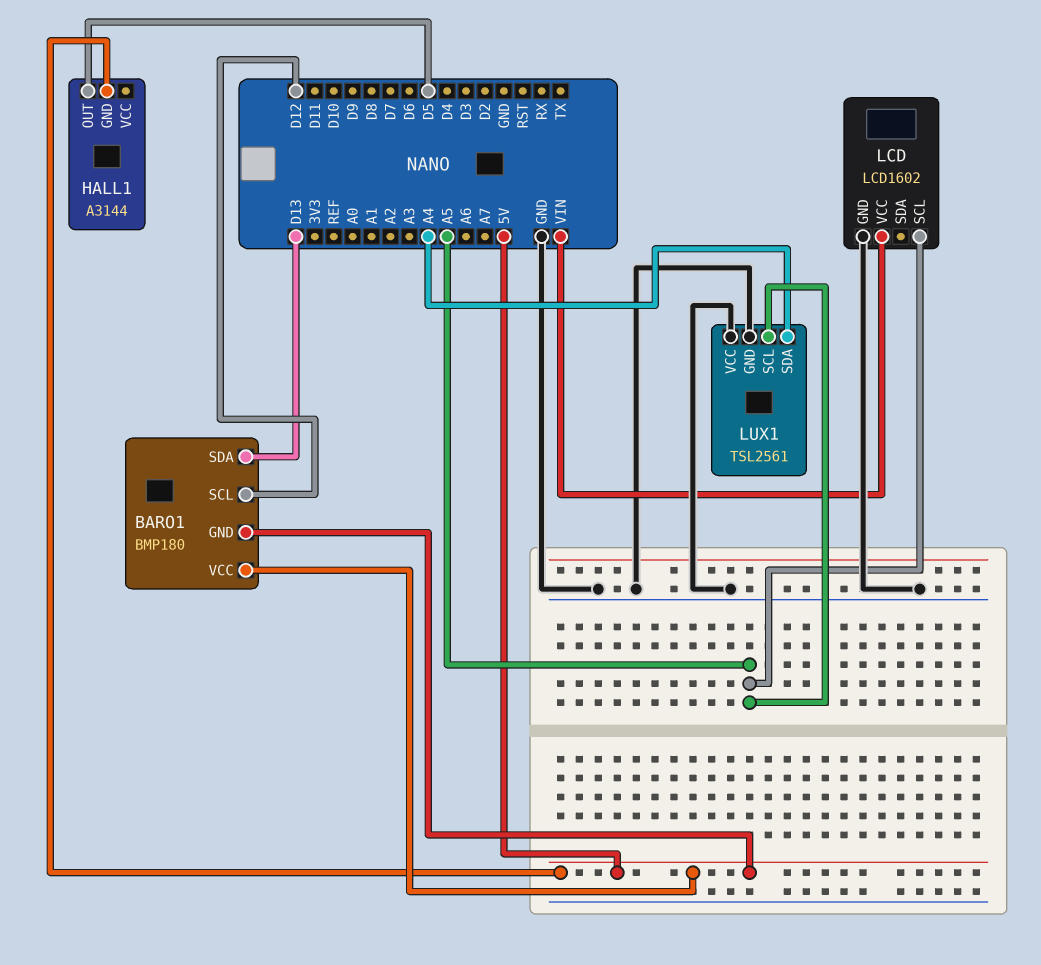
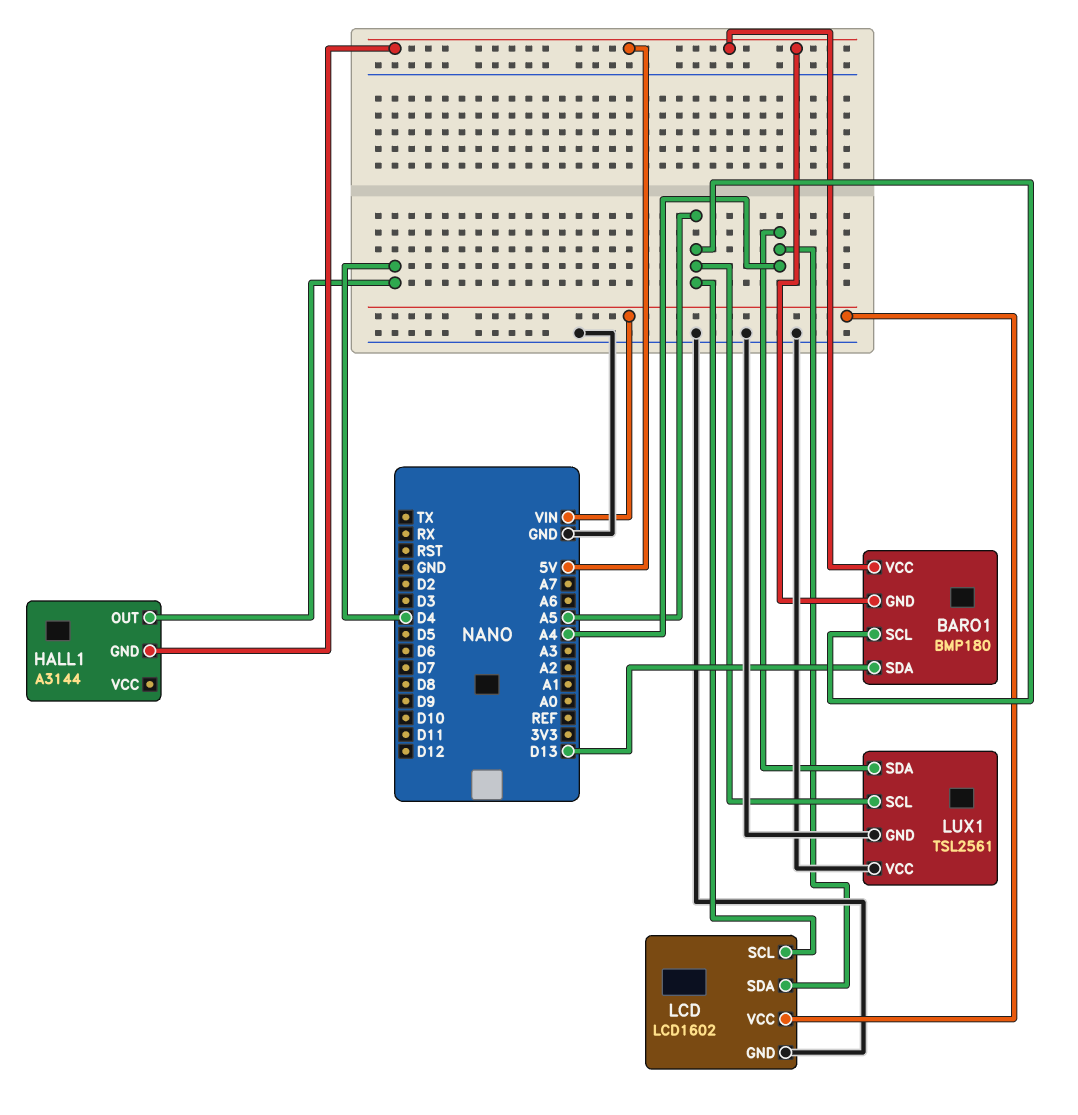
BARO1 pin SCL: D12 -> A5
HALL1 pin OUT: D5 -> D4
LCD pin SDA: none -> A4

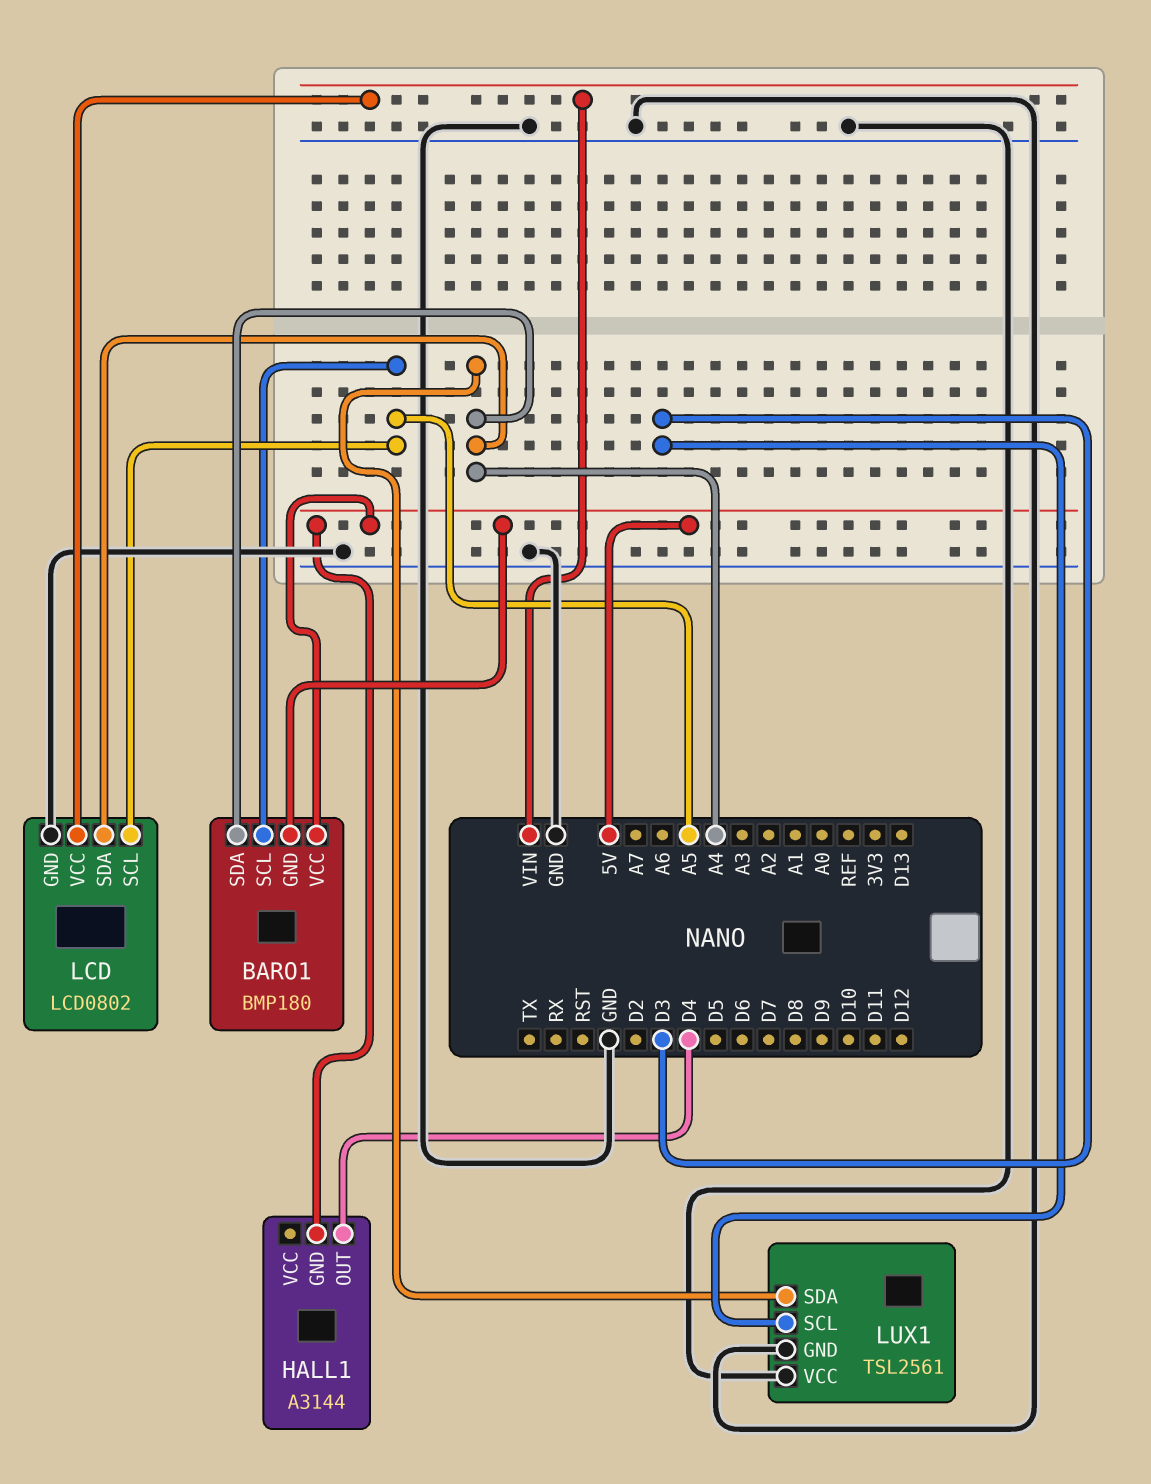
BARO1 pin SDA: D13 -> A4
LCD: LCD1602 -> LCD0802
LUX1 pin SCL: A5 -> D3

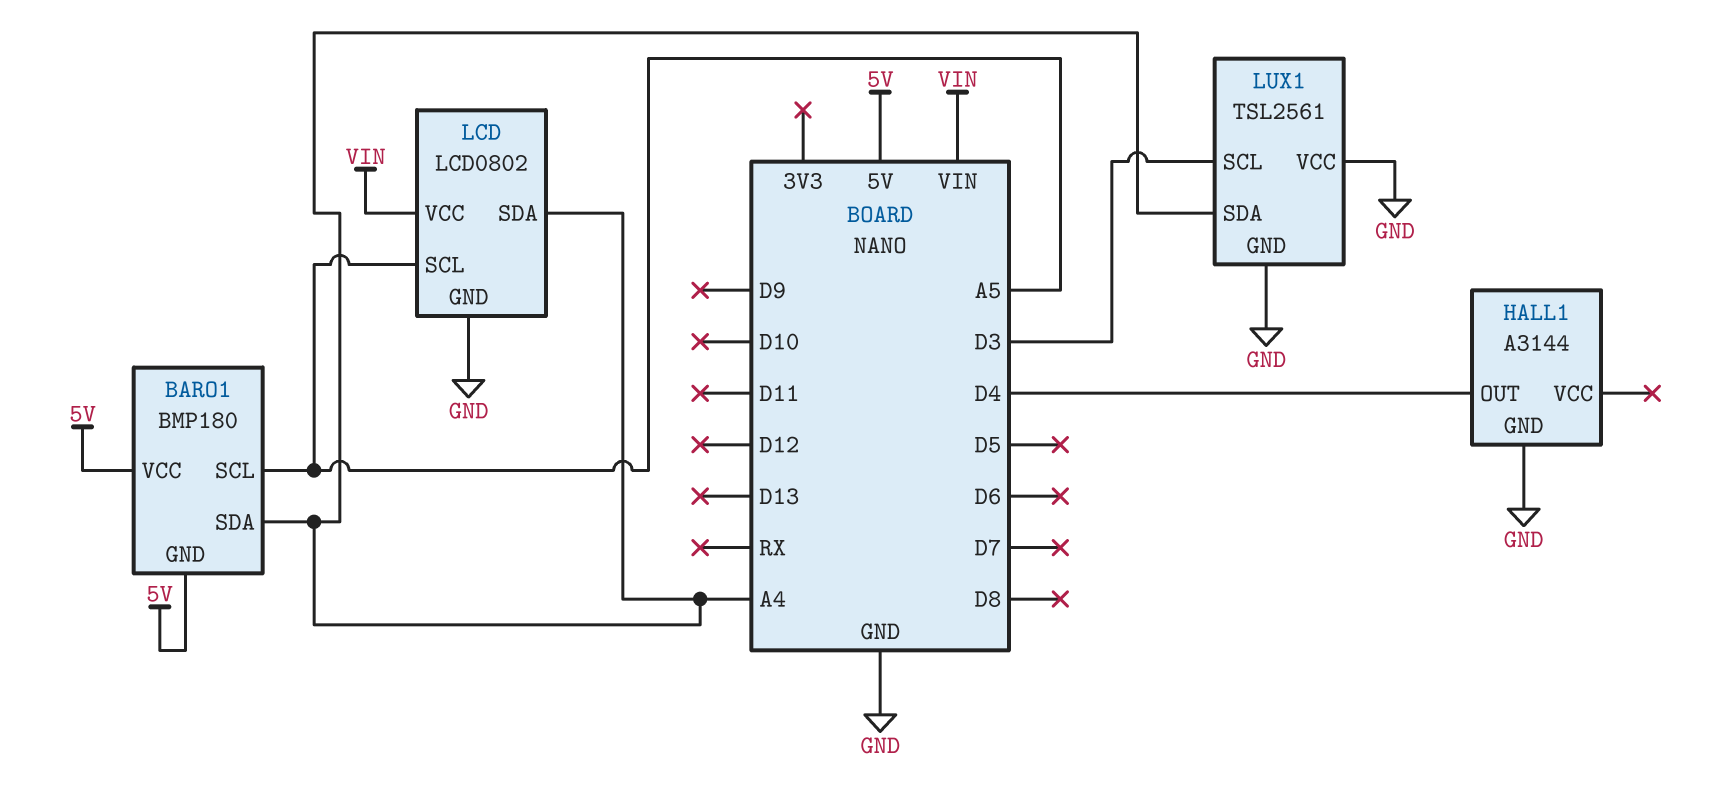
HALL1 pin GND: 5V -> GND

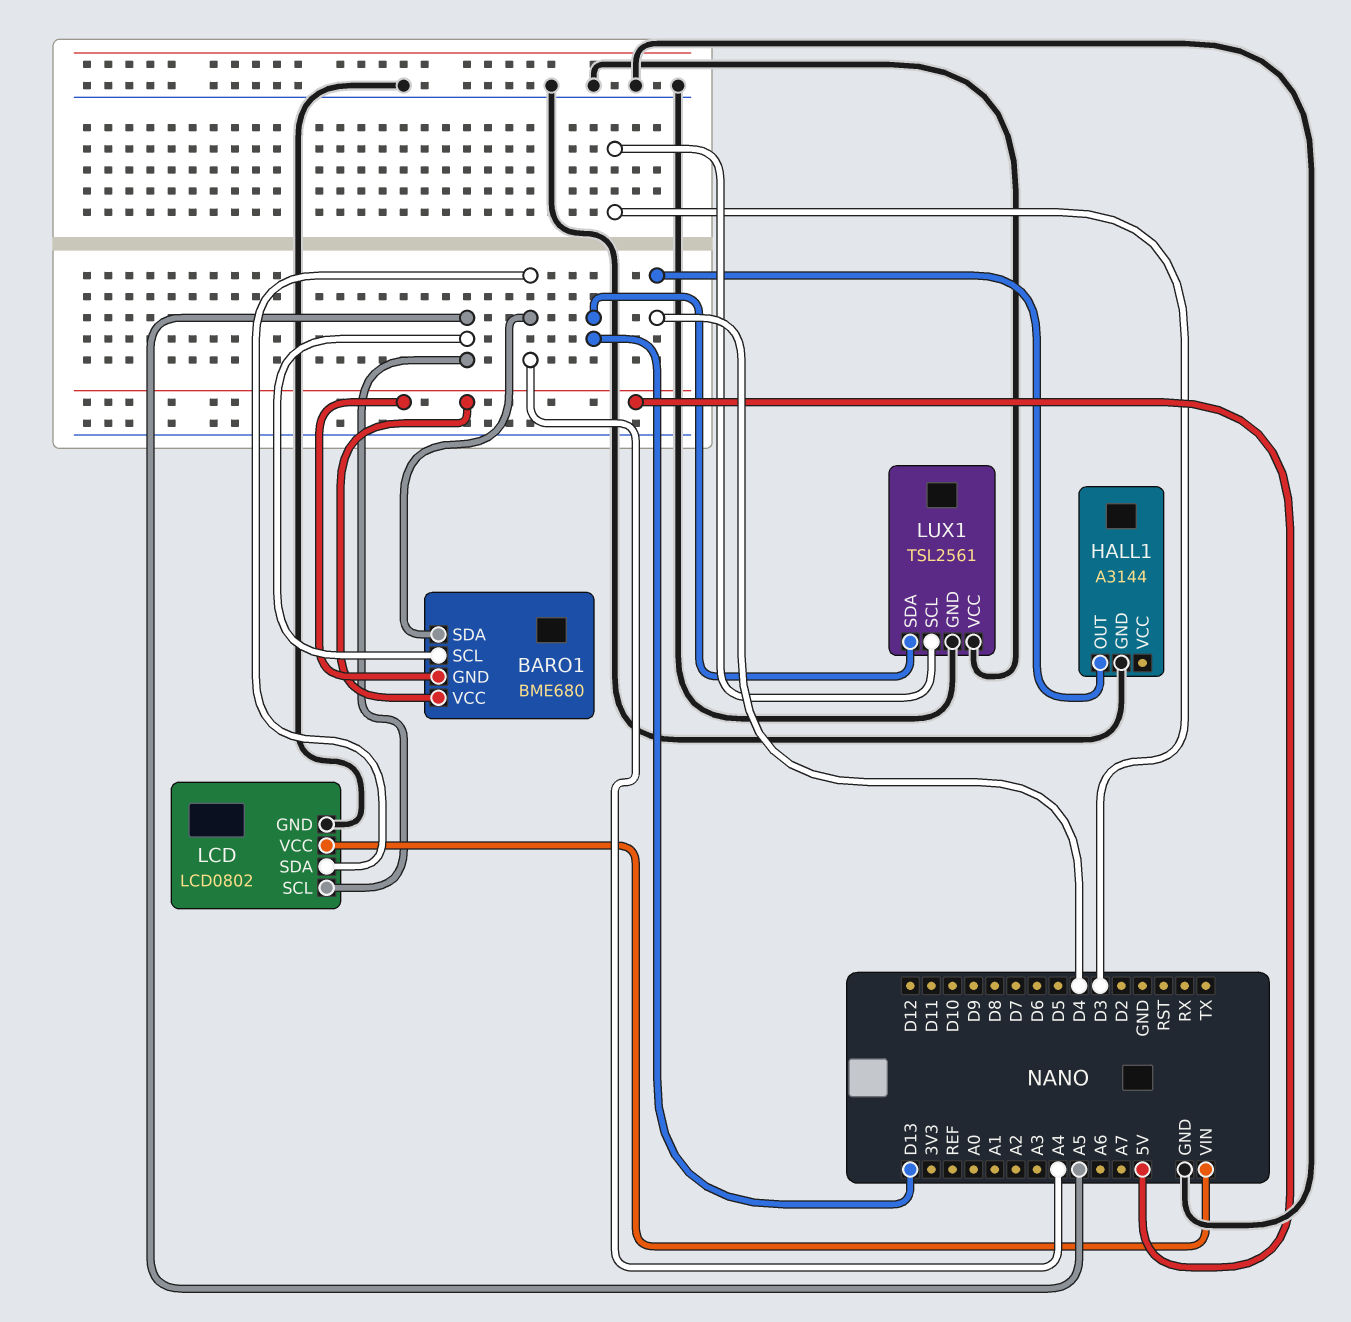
BARO1: BMP180 -> BME680
LUX1 pin SDA: A4 -> D13

